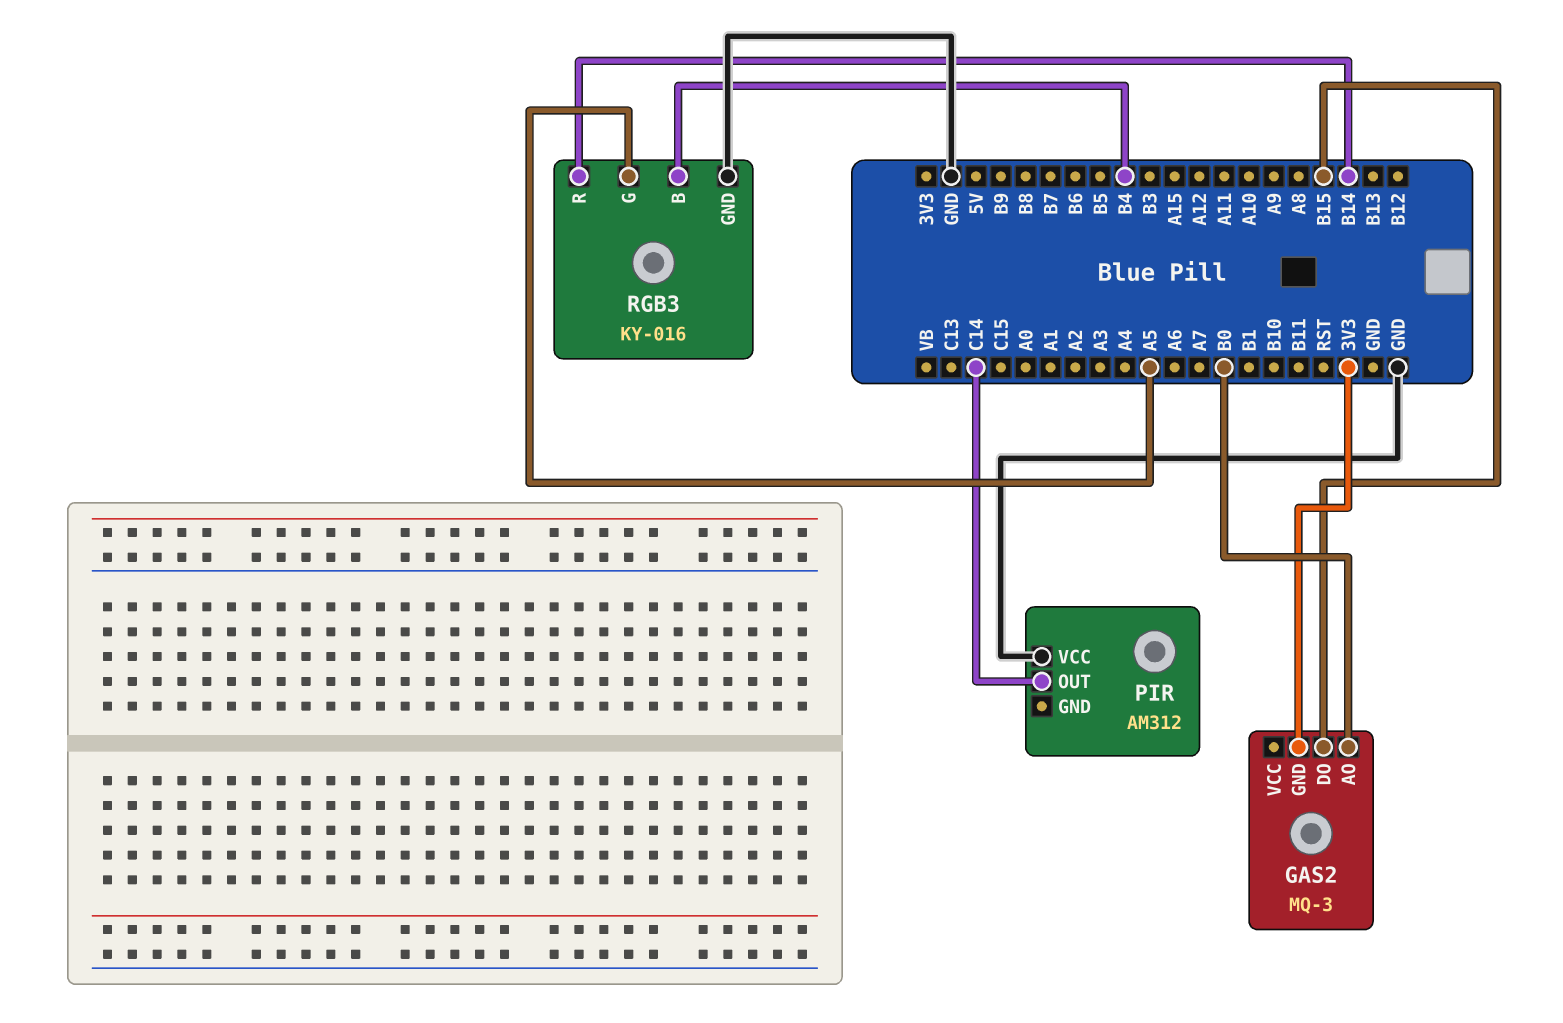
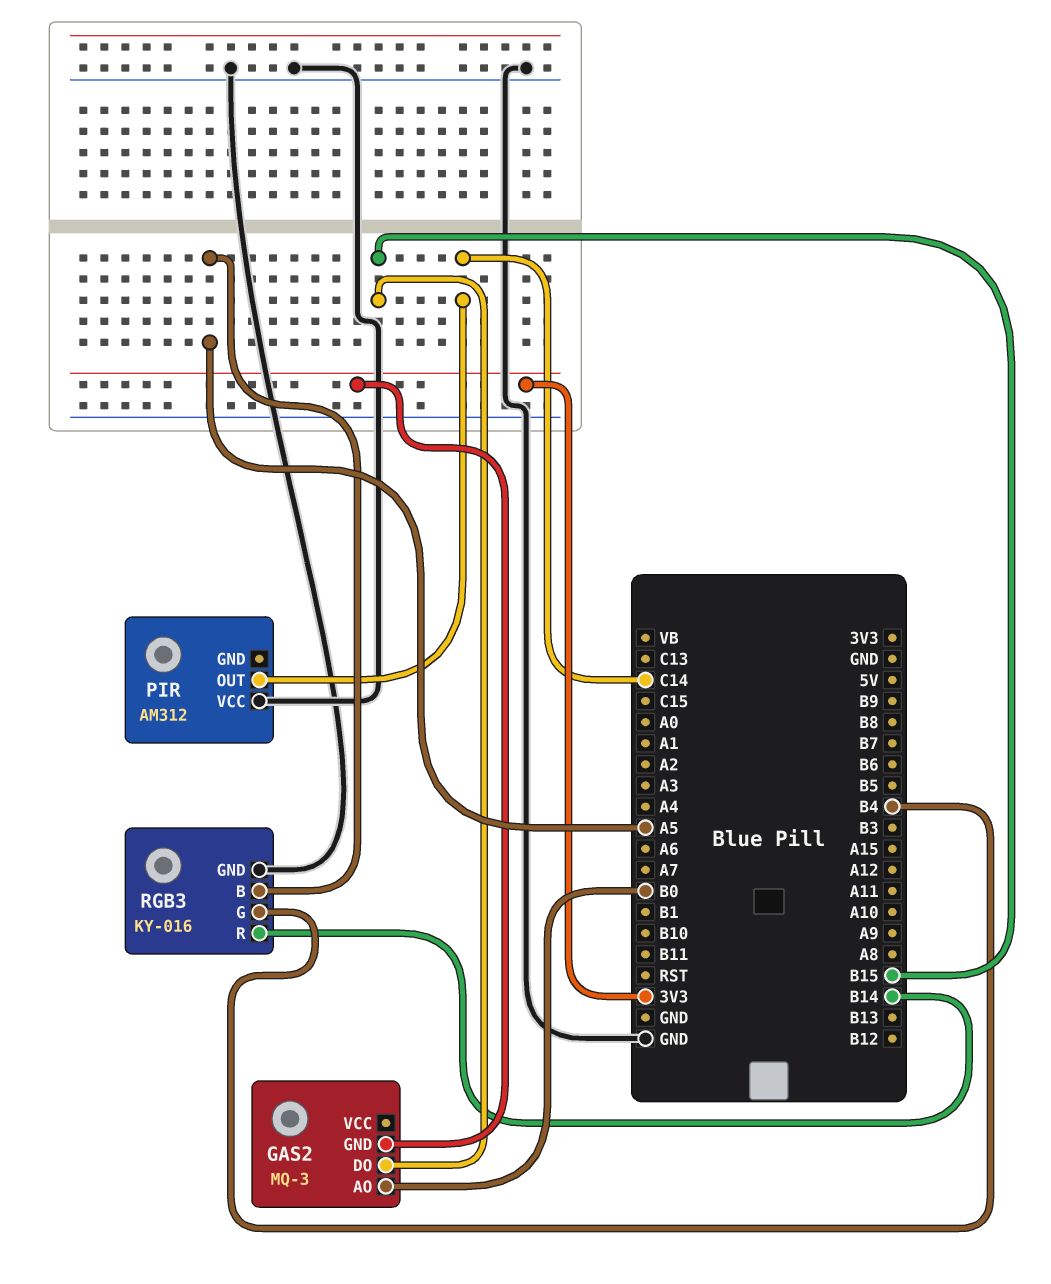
RGB3 pin B: B4 -> A5
RGB3 pin G: A5 -> B4

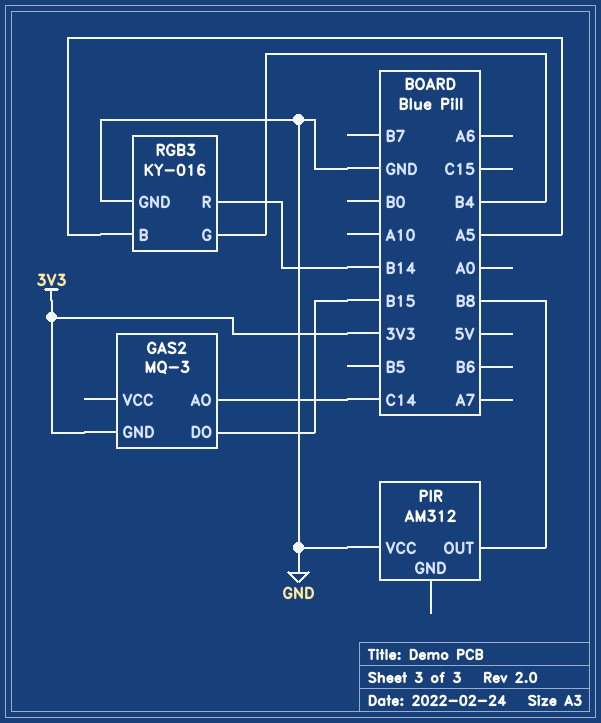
GAS2 pin AO: B0 -> C14
PIR pin OUT: C14 -> B8

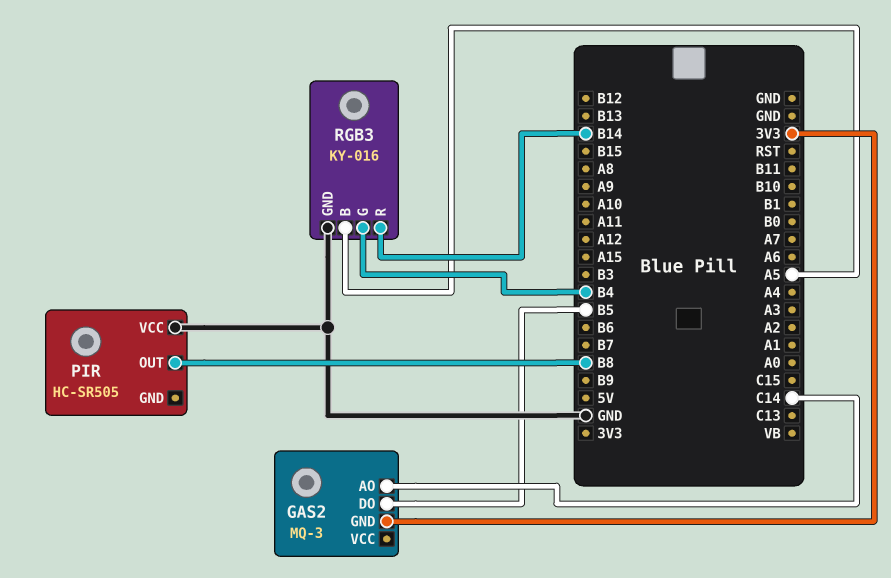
GAS2 pin DO: B15 -> B5
PIR: AM312 -> HC-SR505

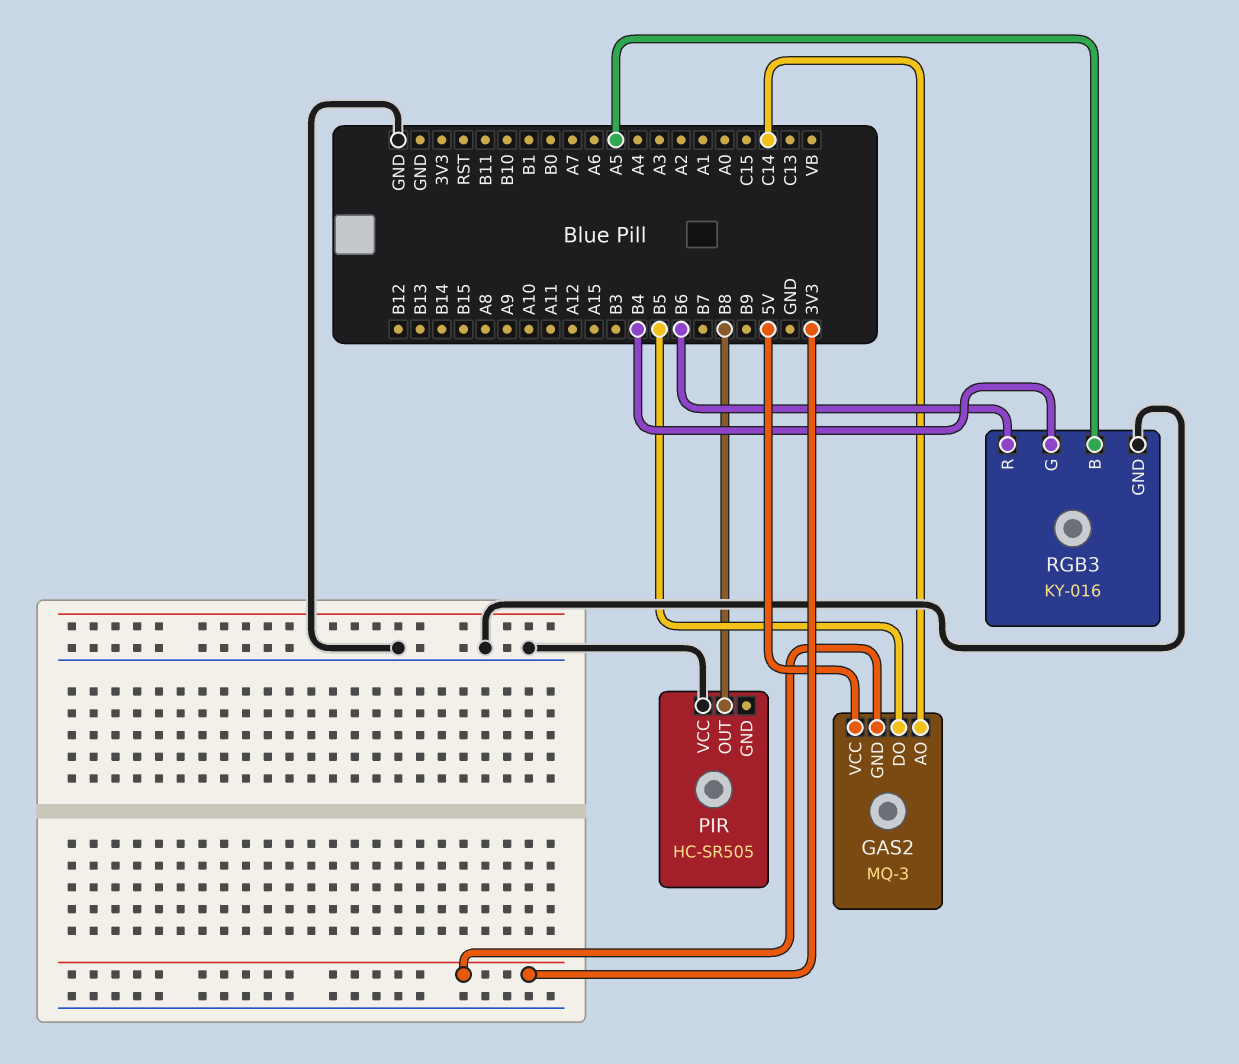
GAS2 pin VCC: none -> 5V
RGB3 pin R: B14 -> B6

